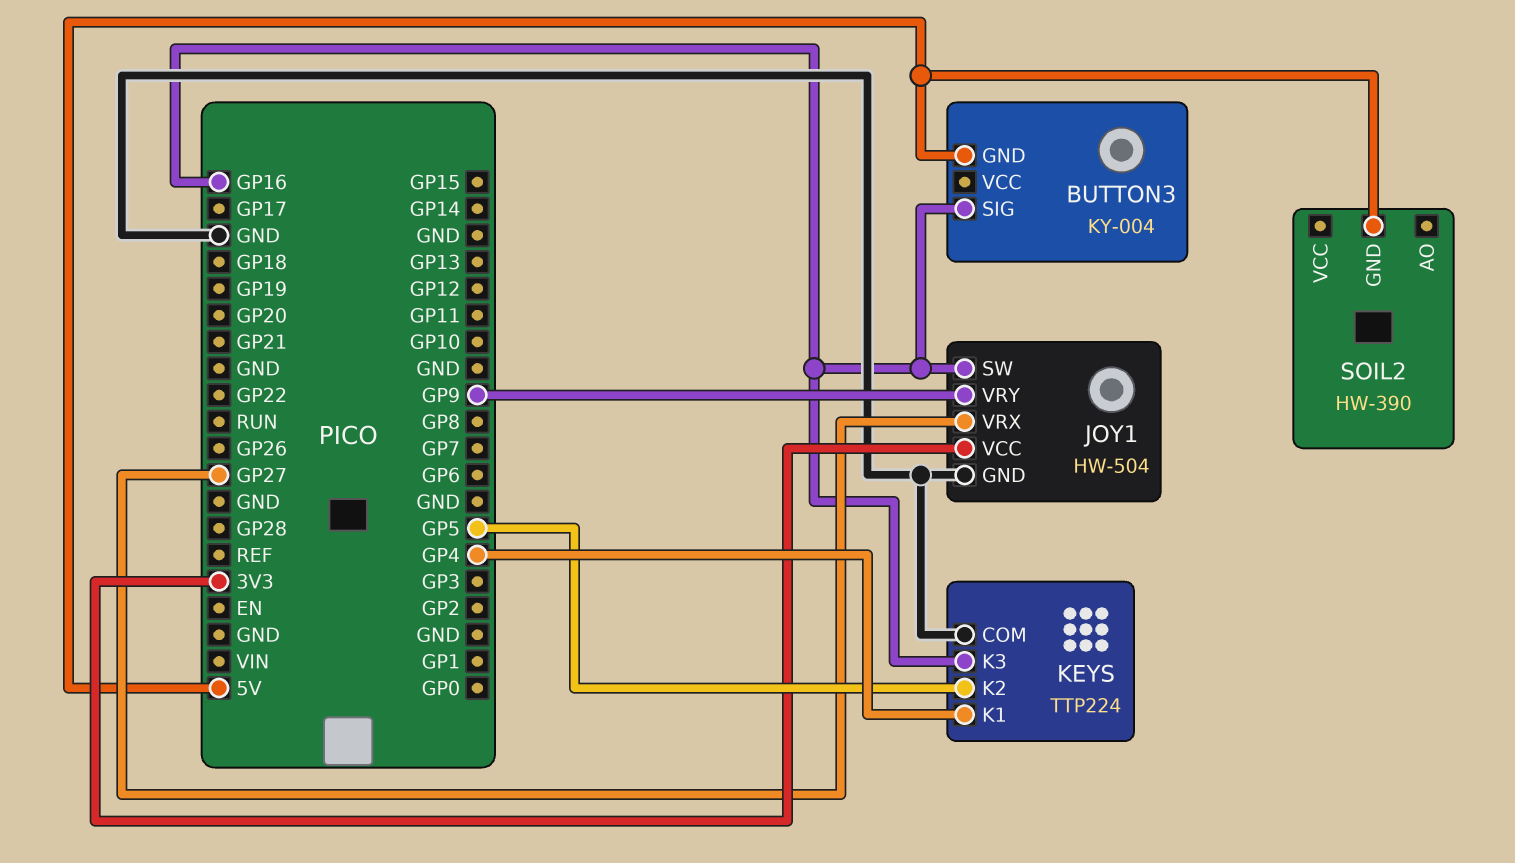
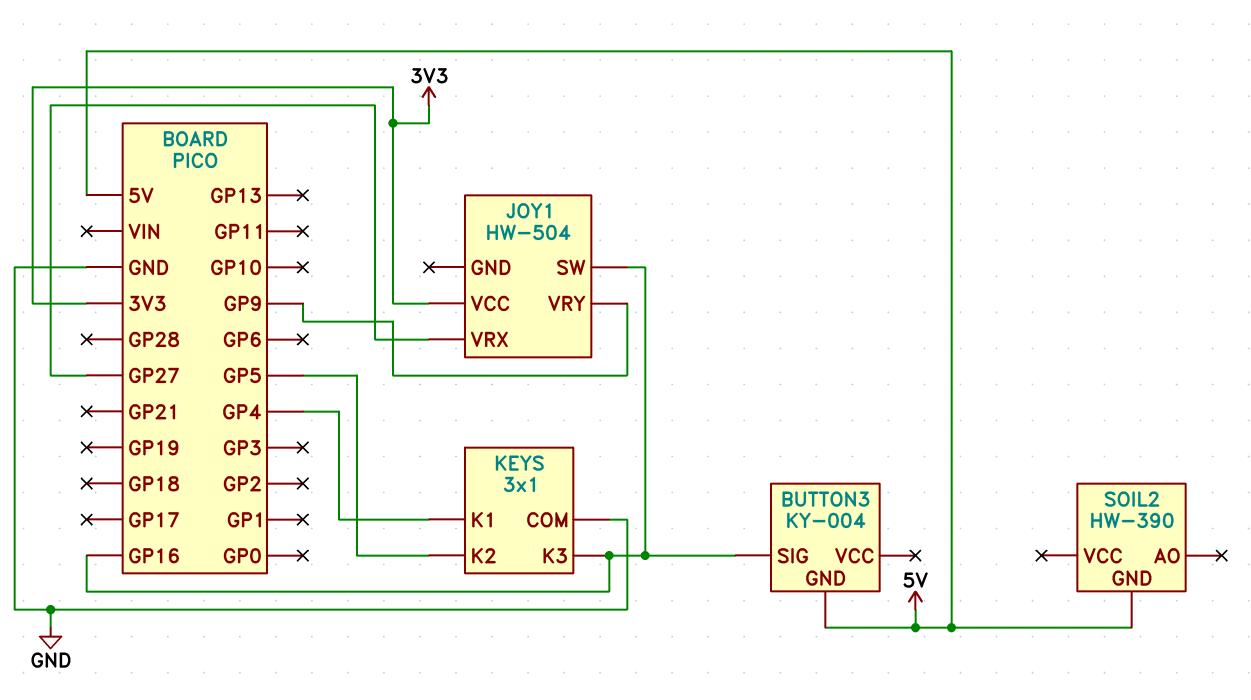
JOY1 pin GND: GND -> none
KEYS: TTP224 -> 3x1

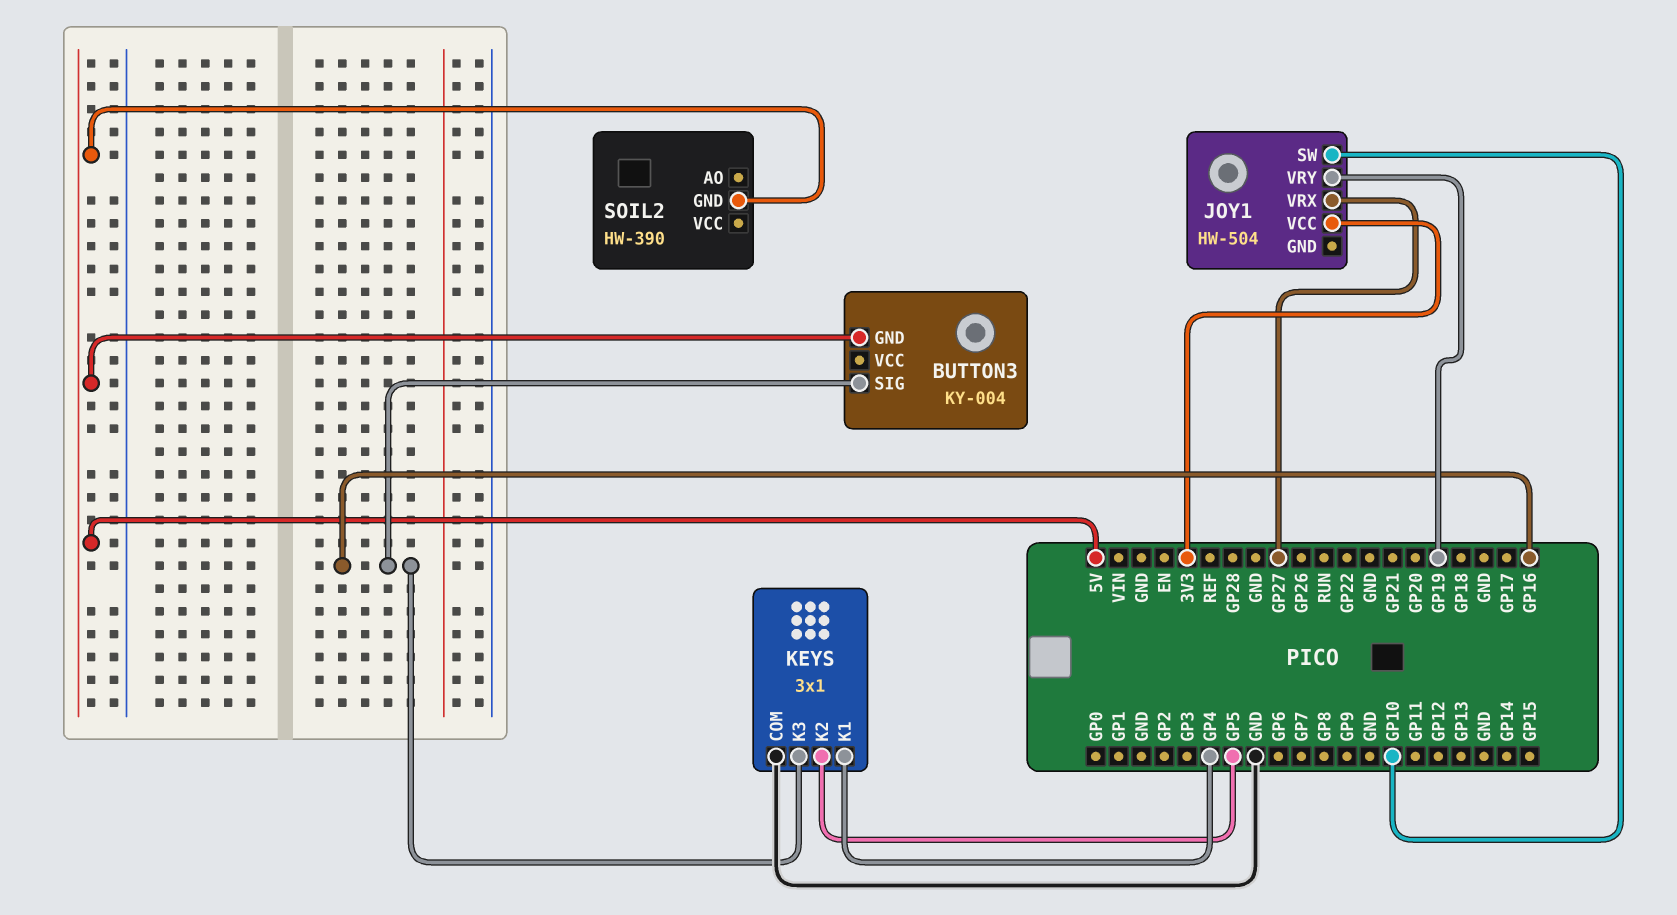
JOY1 pin SW: GP16 -> GP10
JOY1 pin VRY: GP9 -> GP19

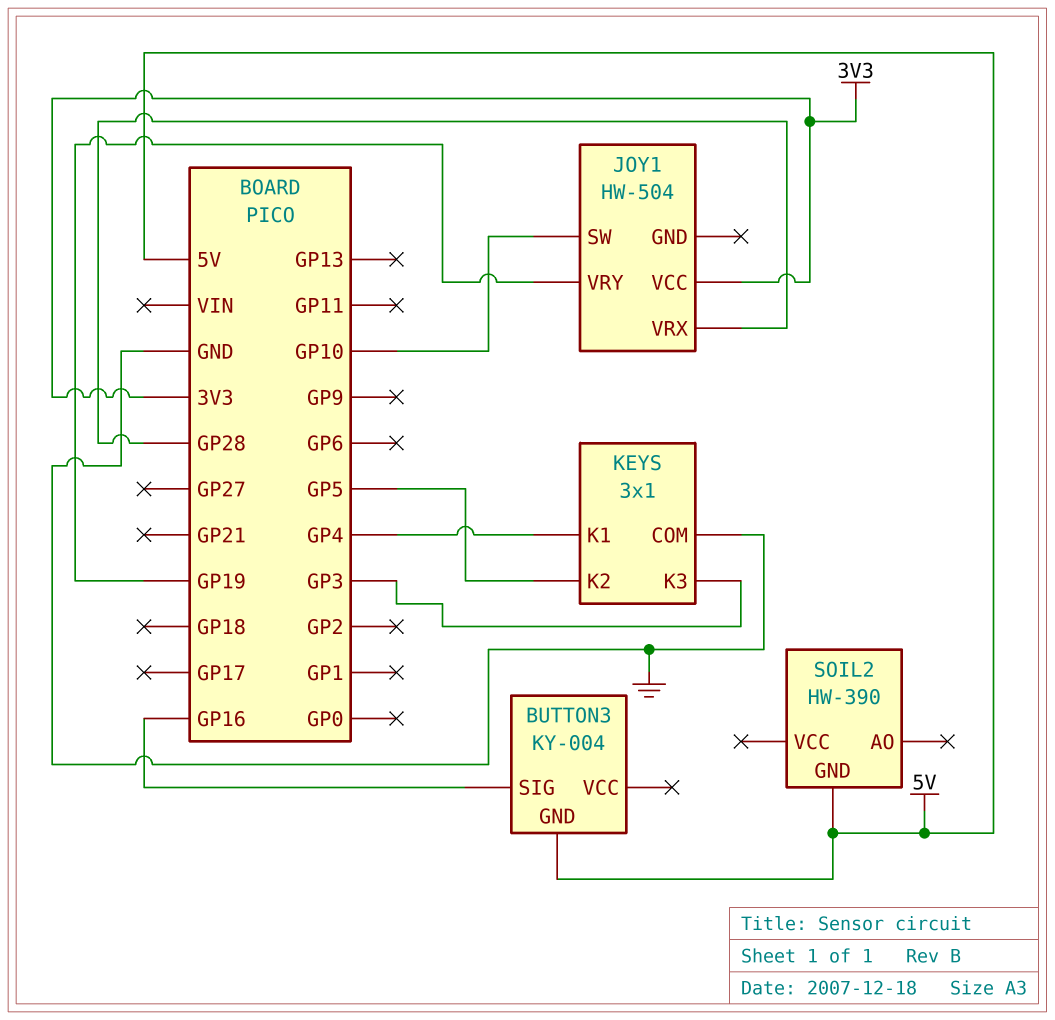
JOY1 pin VRX: GP27 -> GP28
KEYS pin K3: GP16 -> GP3

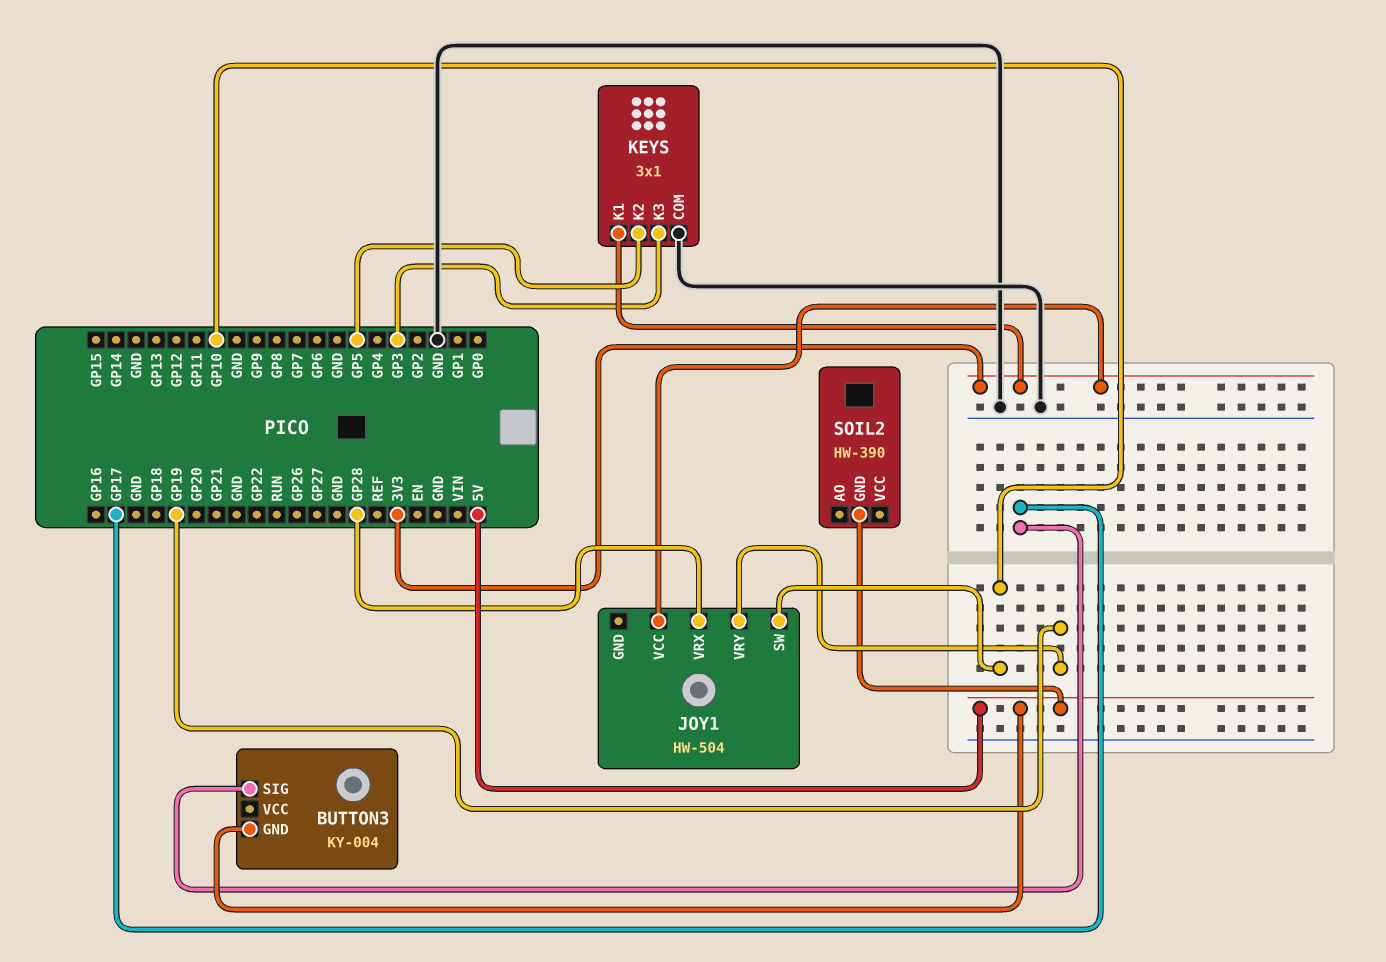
BUTTON3 pin SIG: GP16 -> GP17
KEYS pin K1: GP4 -> 3V3

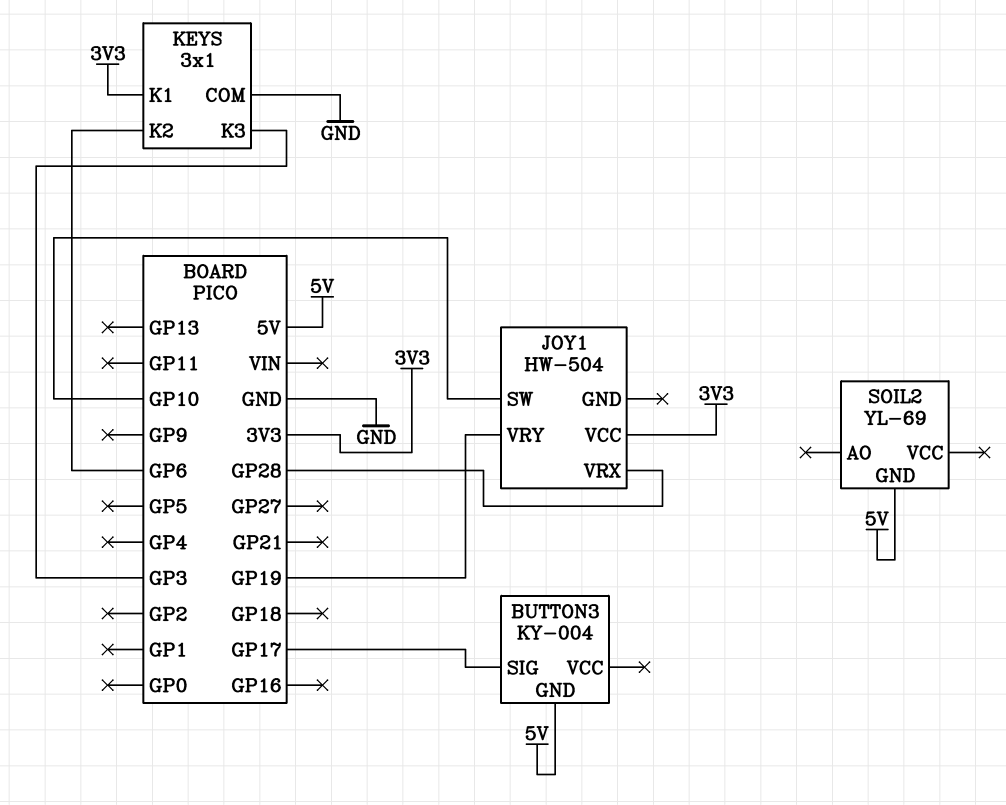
KEYS pin K2: GP5 -> GP6
SOIL2: HW-390 -> YL-69

